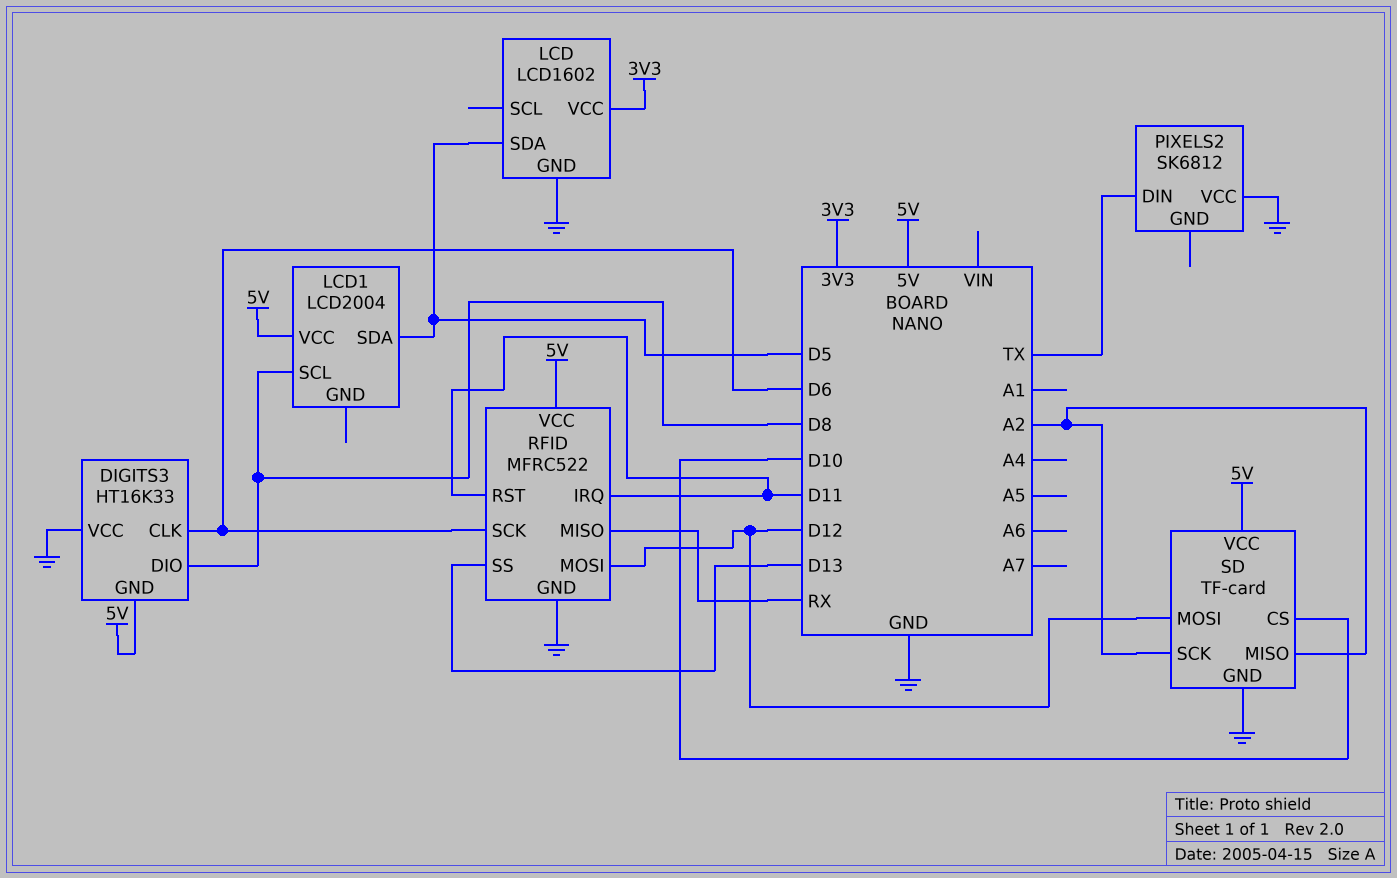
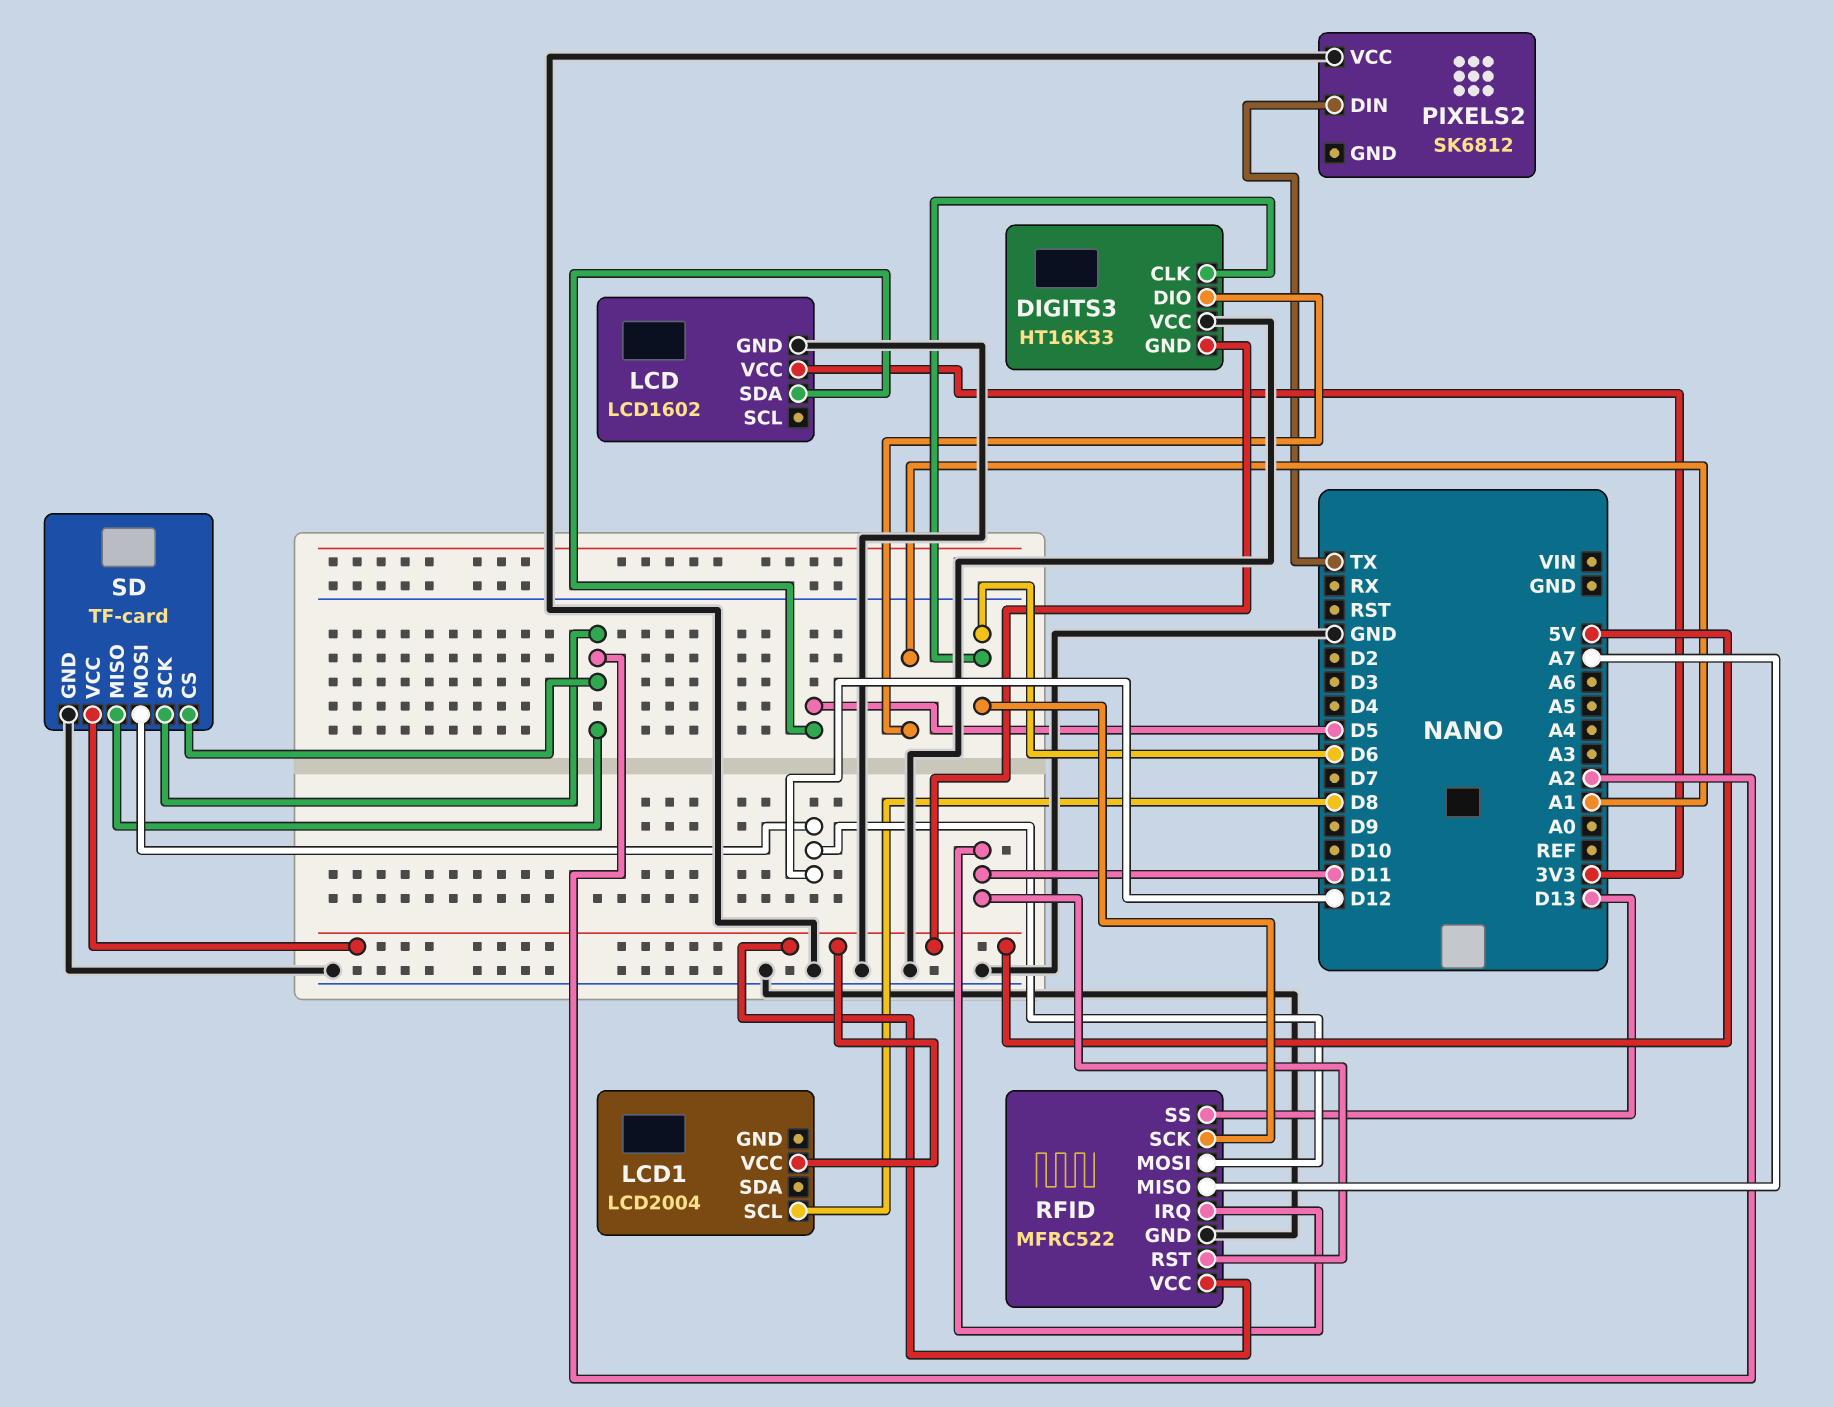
DIGITS3 pin DIO: D8 -> A1
LCD1 pin SDA: D5 -> none
RFID pin MISO: RX -> A7
SD pin CS: D10 -> A2

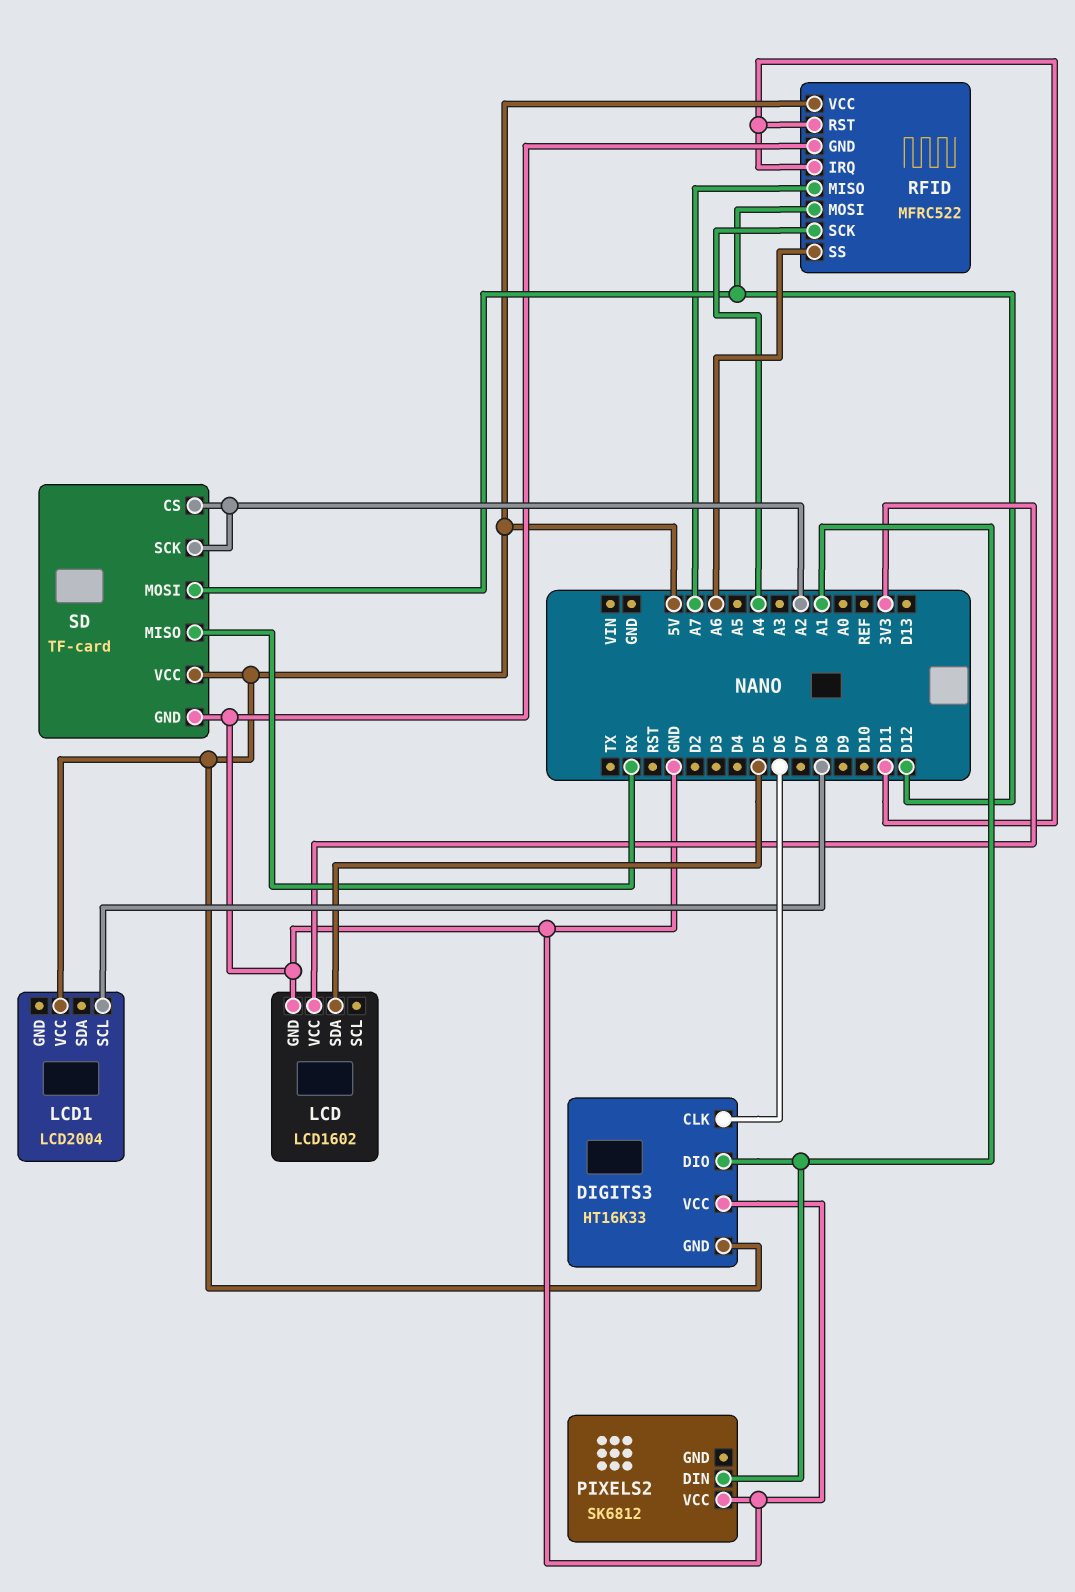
PIXELS2 pin DIN: TX -> A1
RFID pin SCK: D6 -> A4
RFID pin SS: D13 -> A6
SD pin MISO: A2 -> RX

